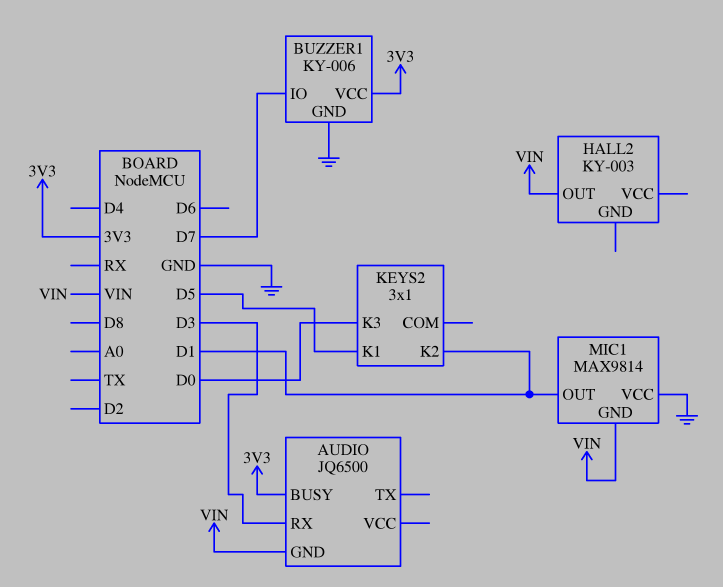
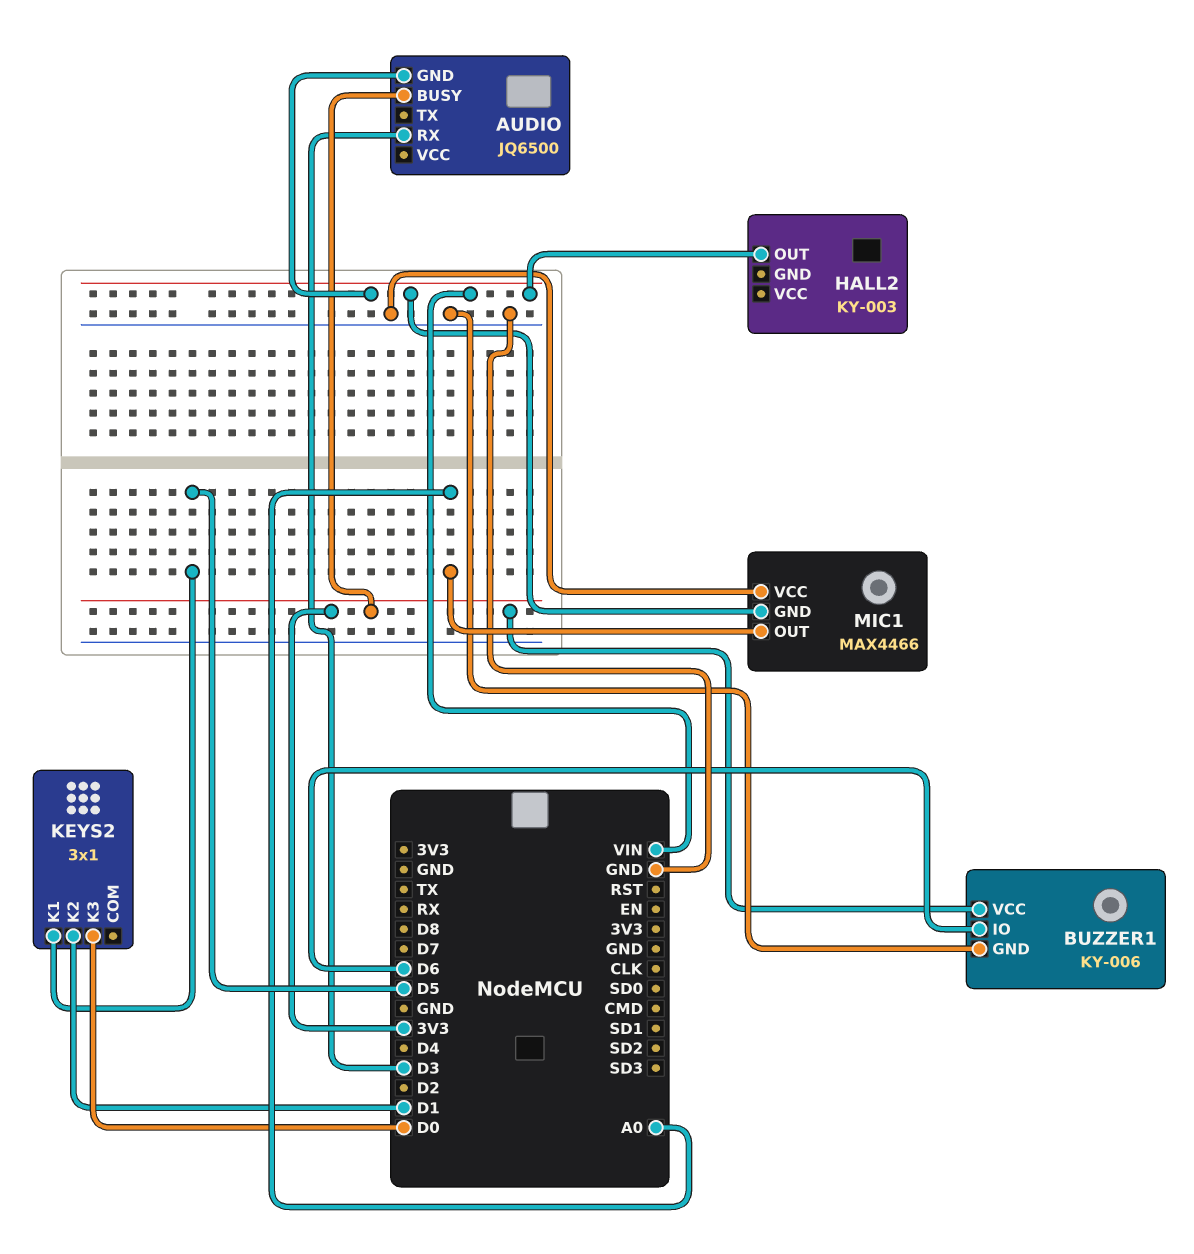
BUZZER1 pin IO: D7 -> D6
MIC1: MAX9814 -> MAX4466
MIC1 pin OUT: D1 -> A0

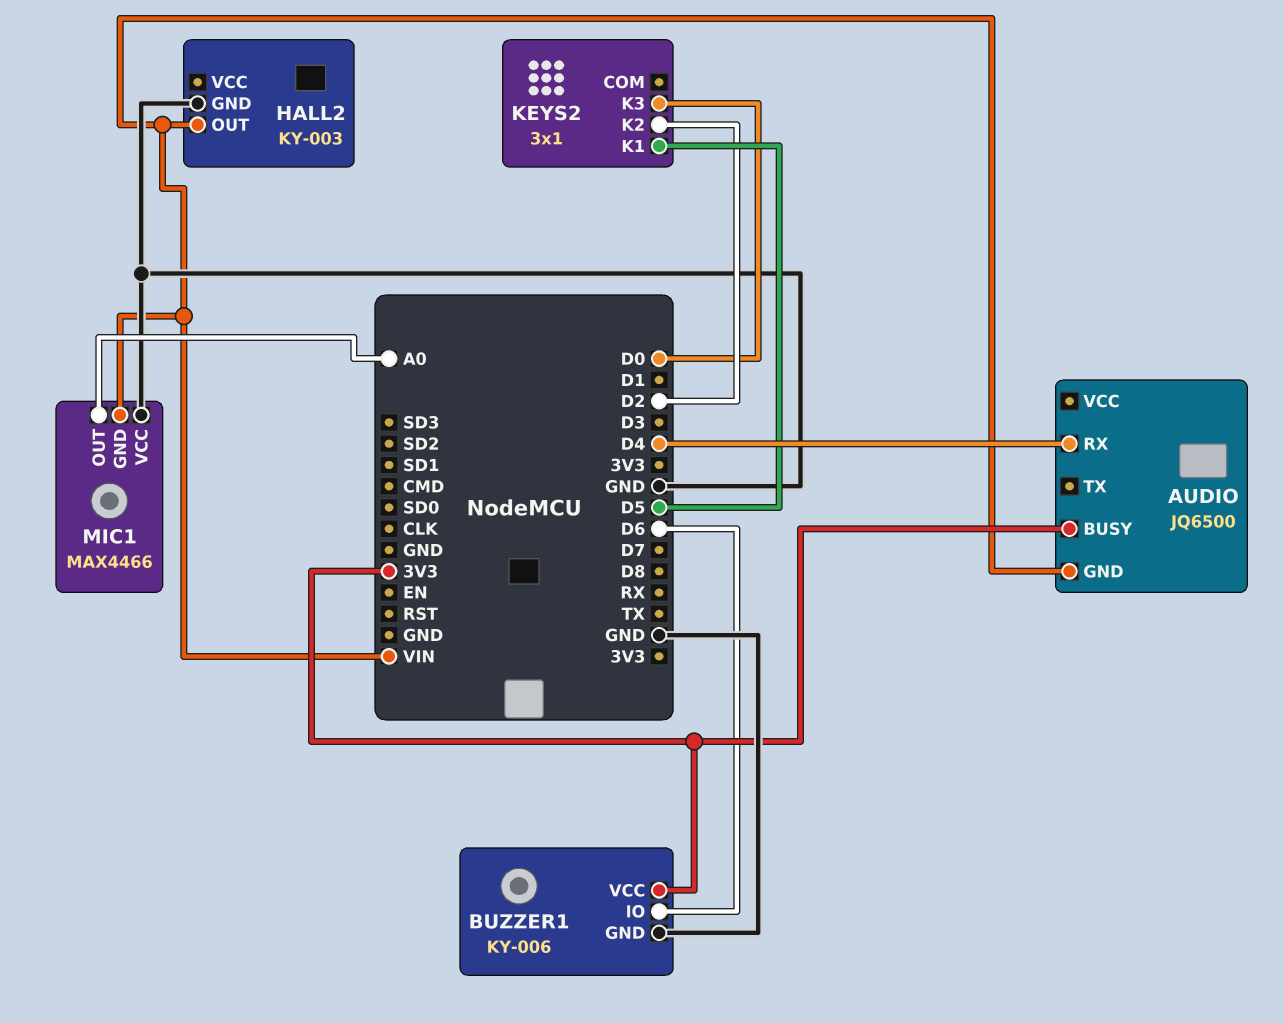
AUDIO pin RX: D3 -> D4
HALL2 pin GND: none -> GND
KEYS2 pin K2: D1 -> D2

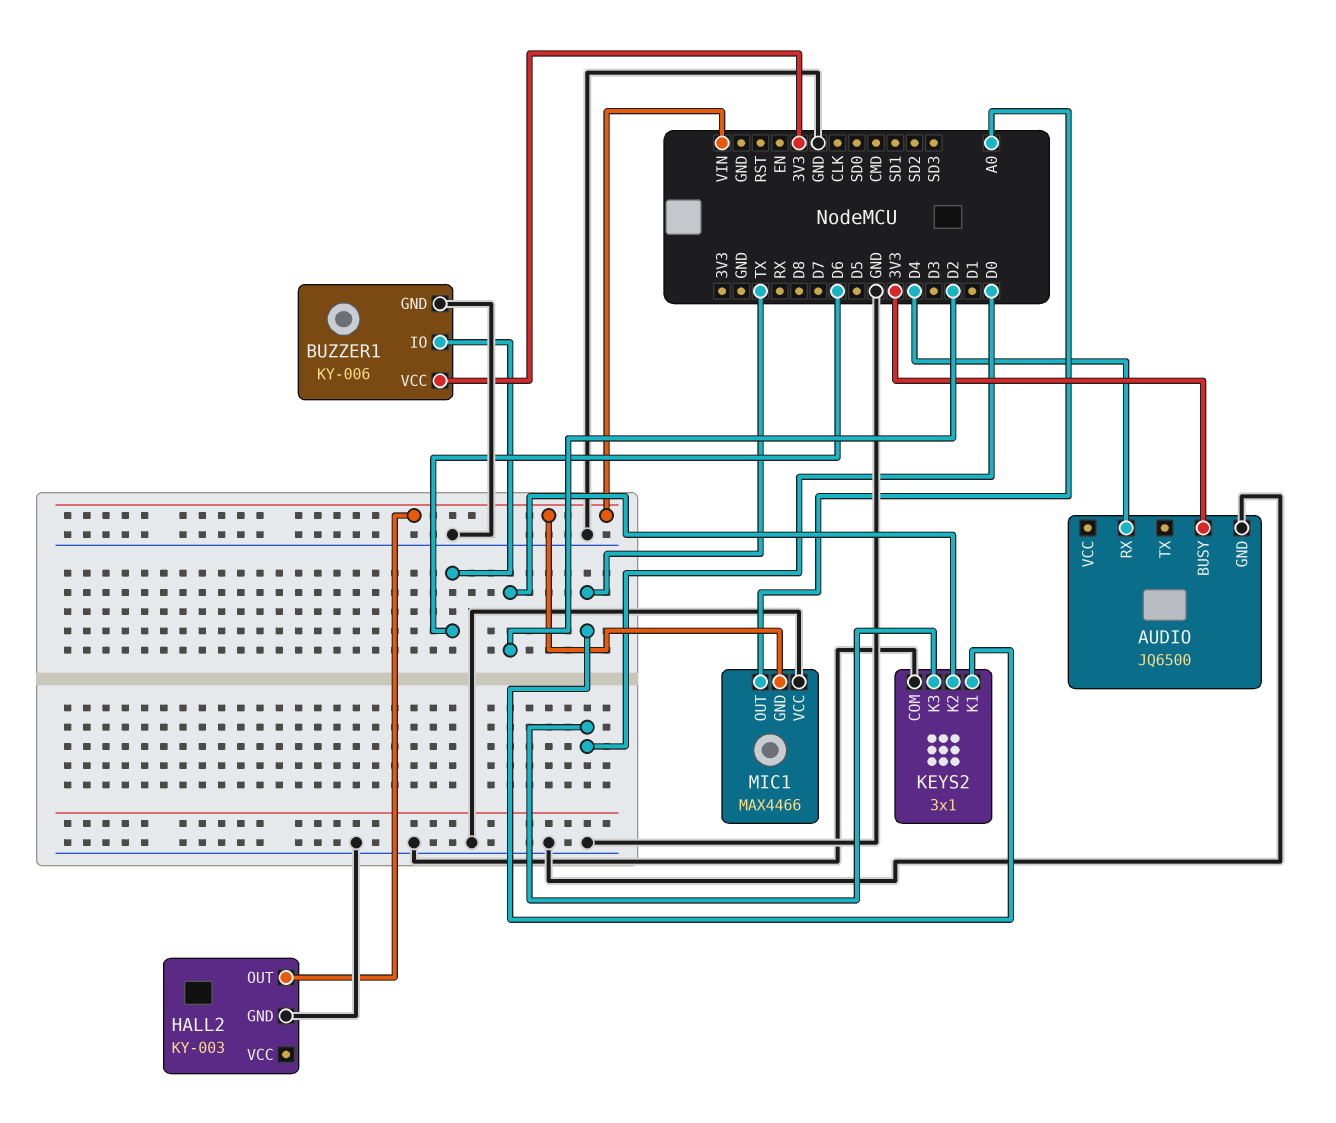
AUDIO pin GND: VIN -> GND
KEYS2 pin COM: none -> GND
KEYS2 pin K1: D5 -> TX

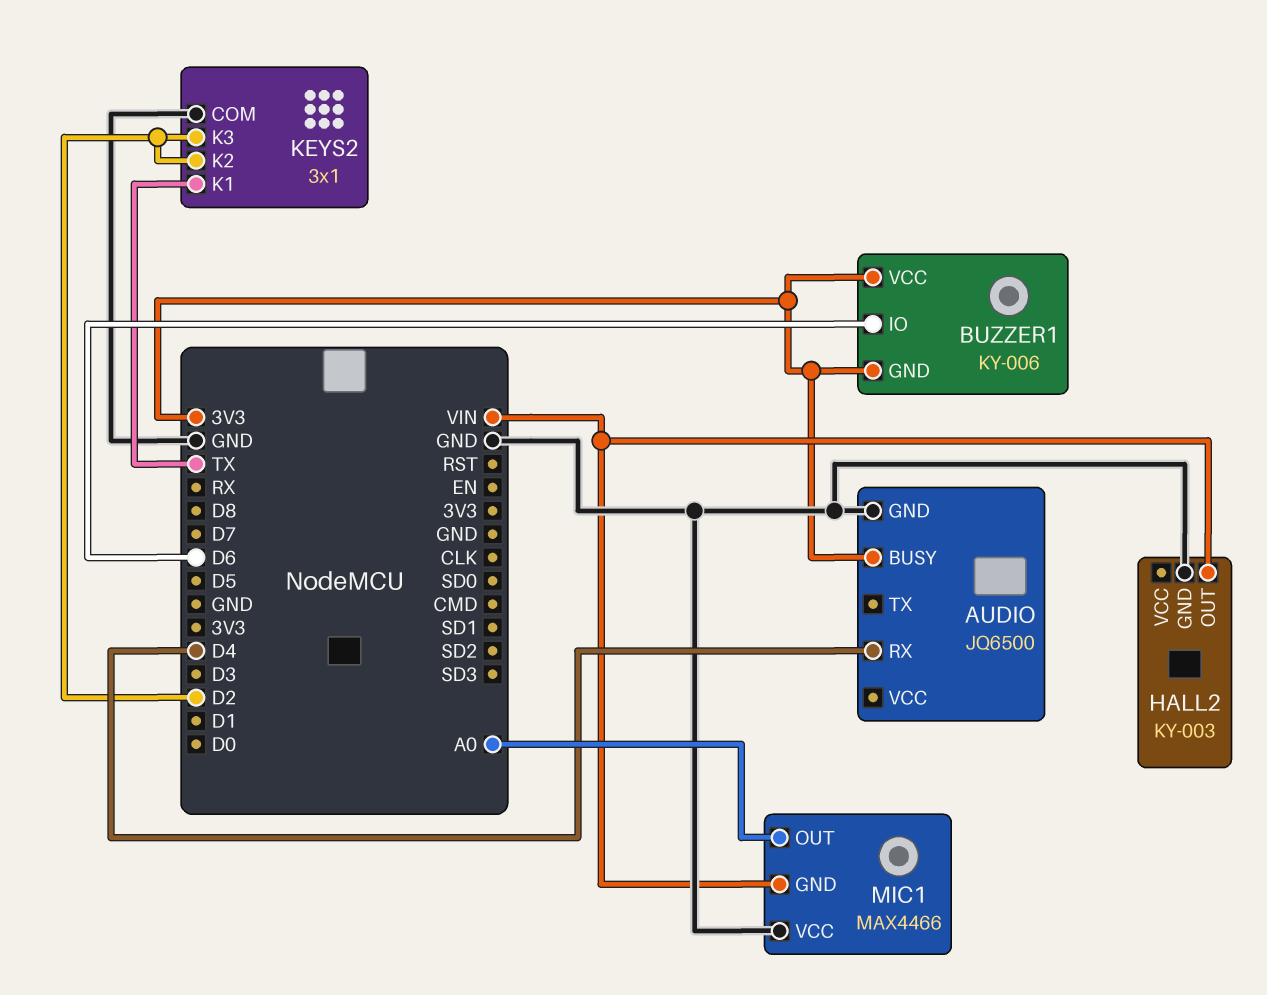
BUZZER1 pin GND: GND -> 3V3
KEYS2 pin K3: D0 -> D2

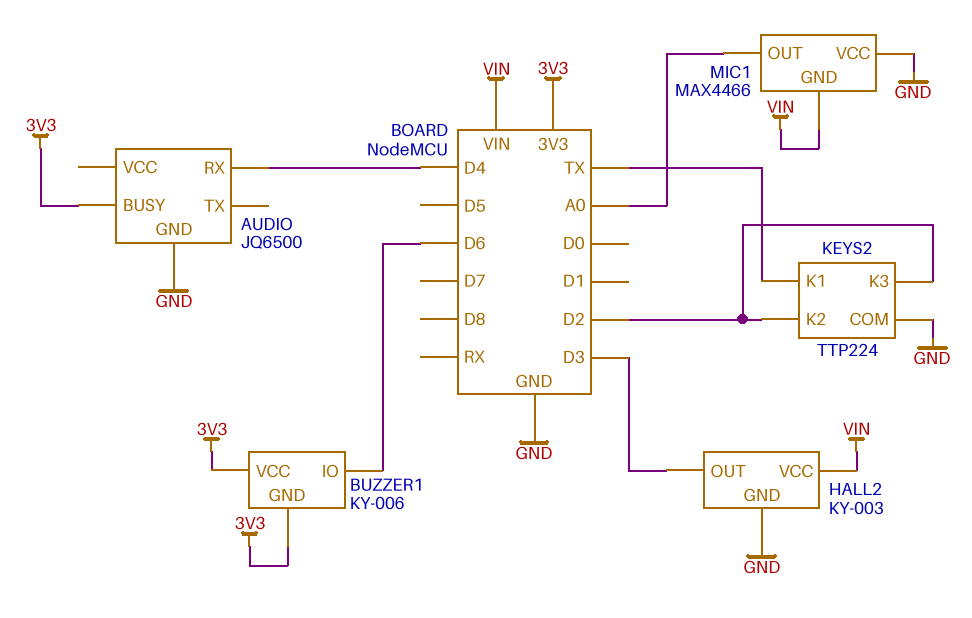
HALL2 pin OUT: VIN -> D3
HALL2 pin VCC: none -> VIN
KEYS2: 3x1 -> TTP224

